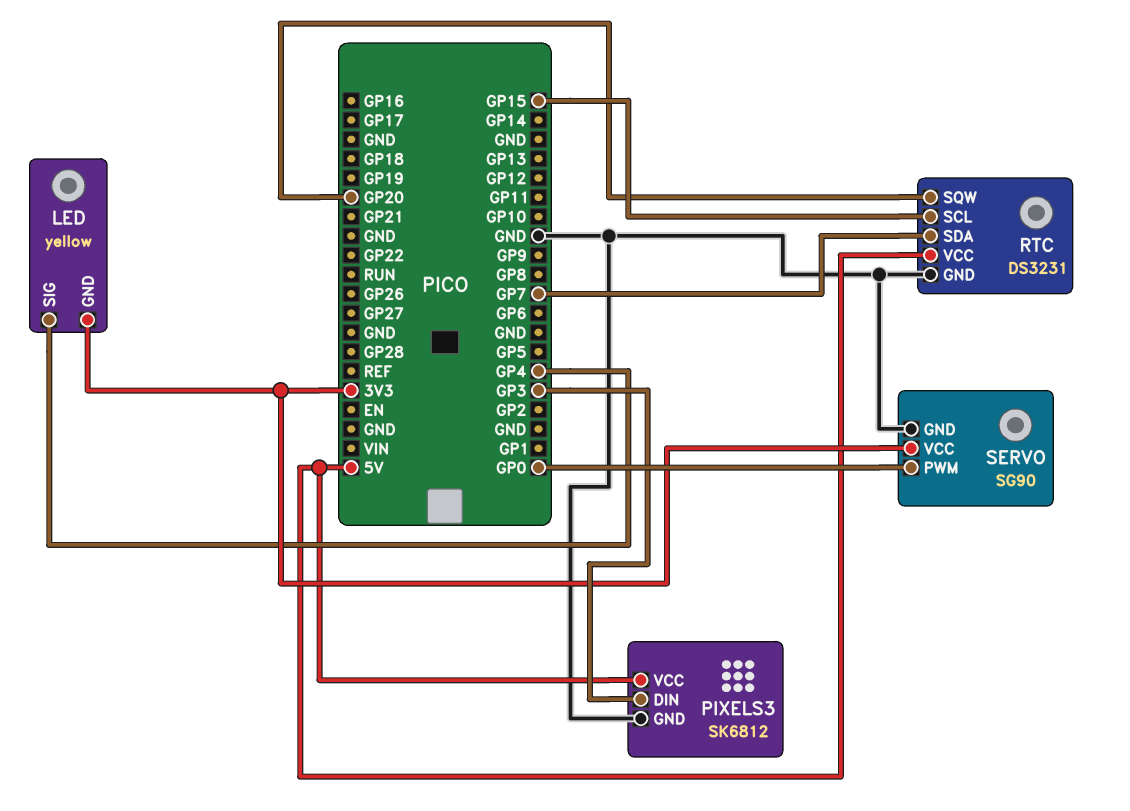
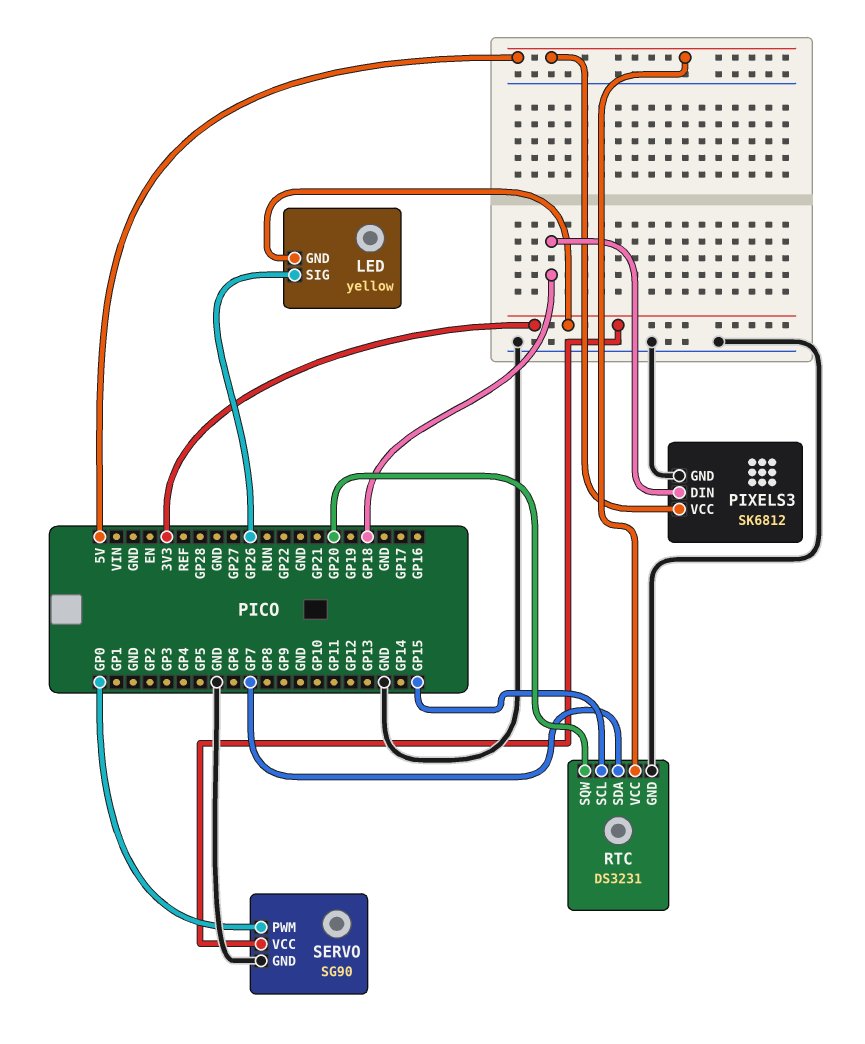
LED pin SIG: GP4 -> GP26
PIXELS3 pin DIN: GP3 -> GP18

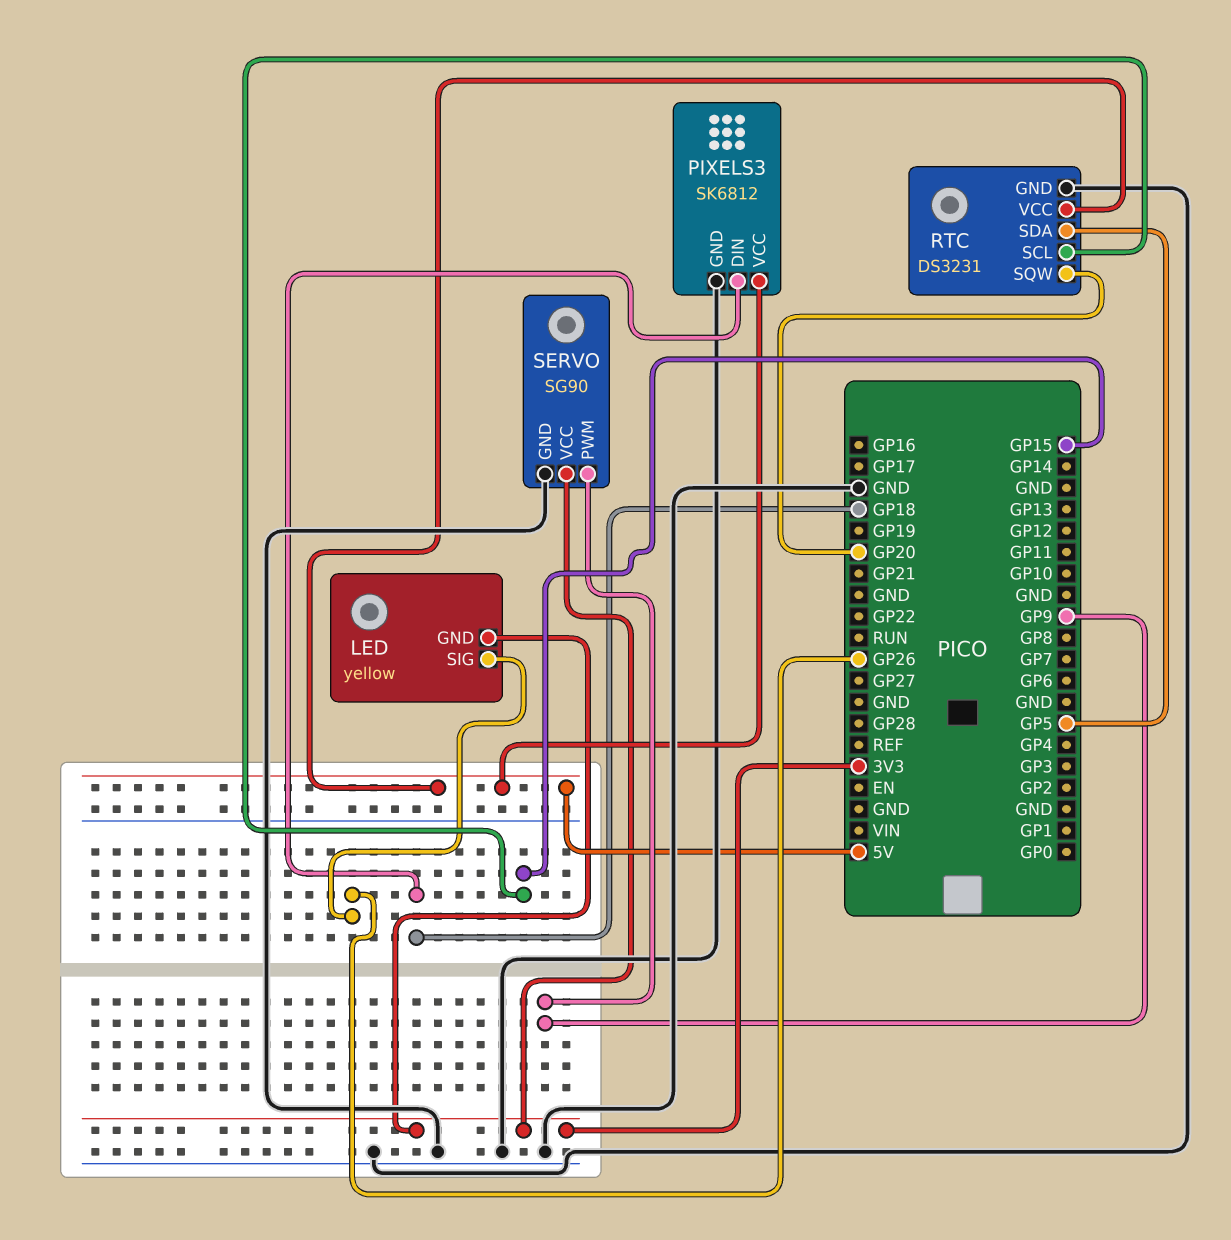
RTC pin SDA: GP7 -> GP5
SERVO pin PWM: GP0 -> GP9

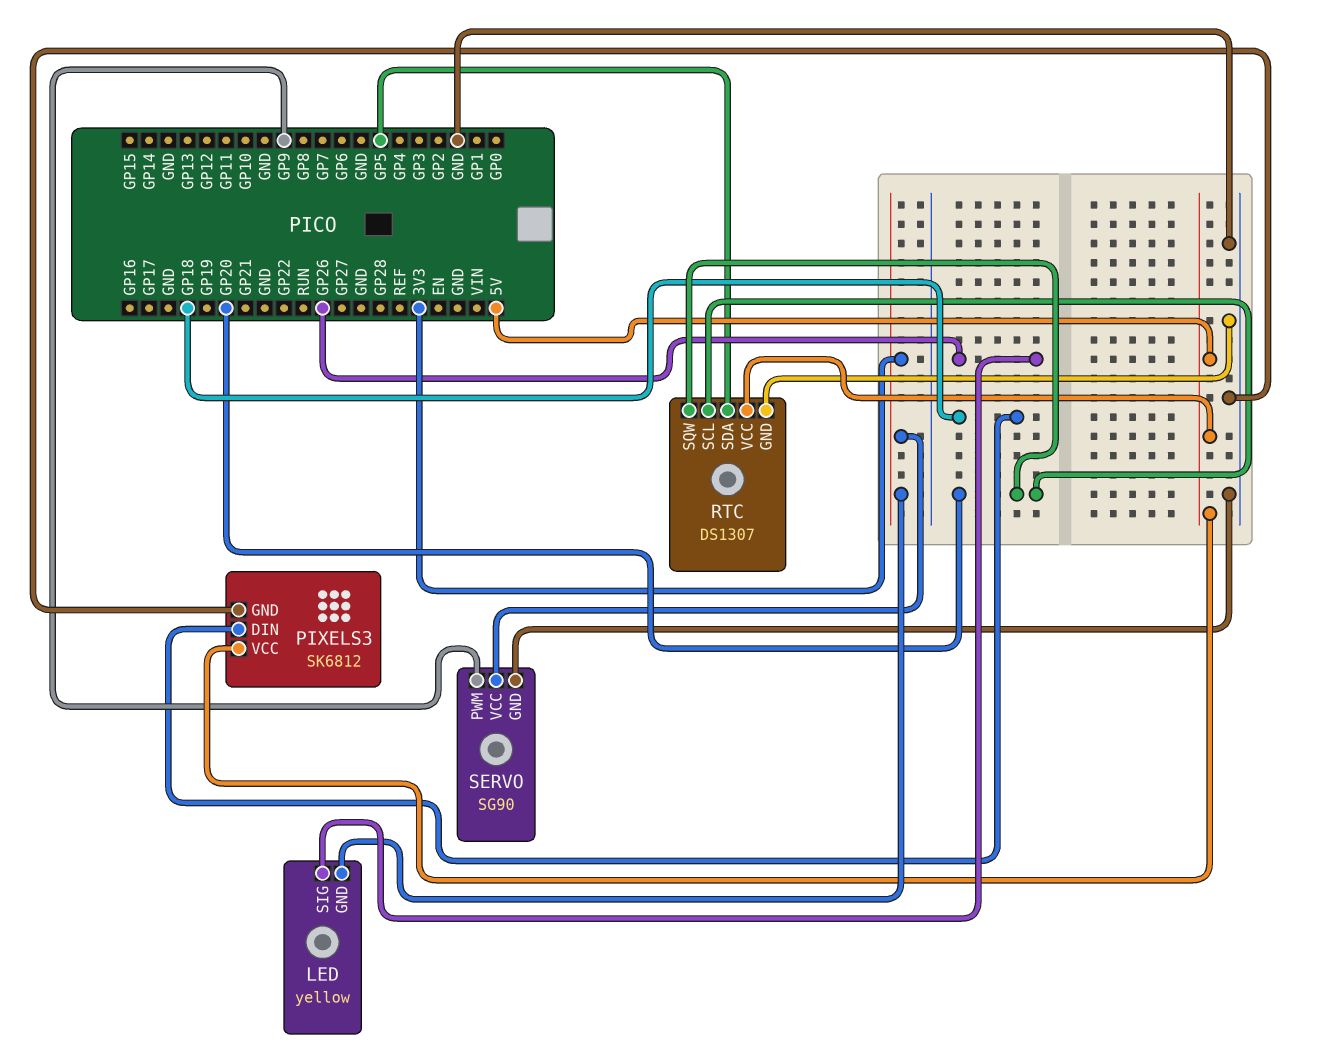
RTC: DS3231 -> DS1307
RTC pin SCL: GP15 -> GP20

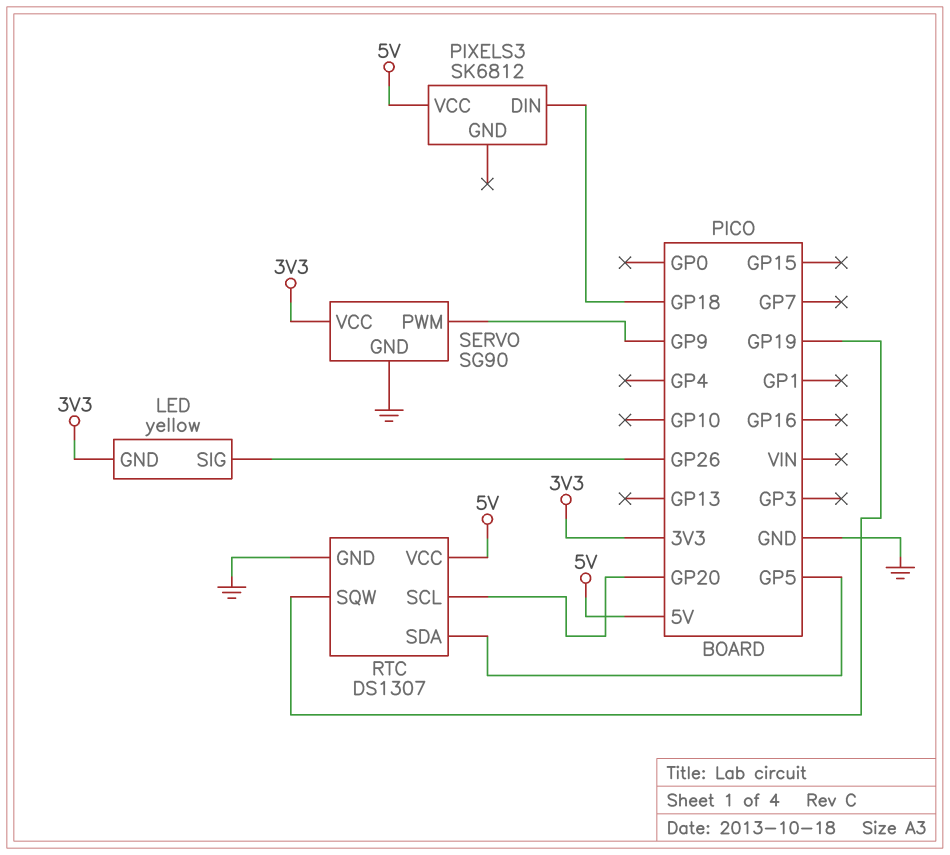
PIXELS3 pin GND: GND -> none
RTC pin SQW: GP20 -> GP19

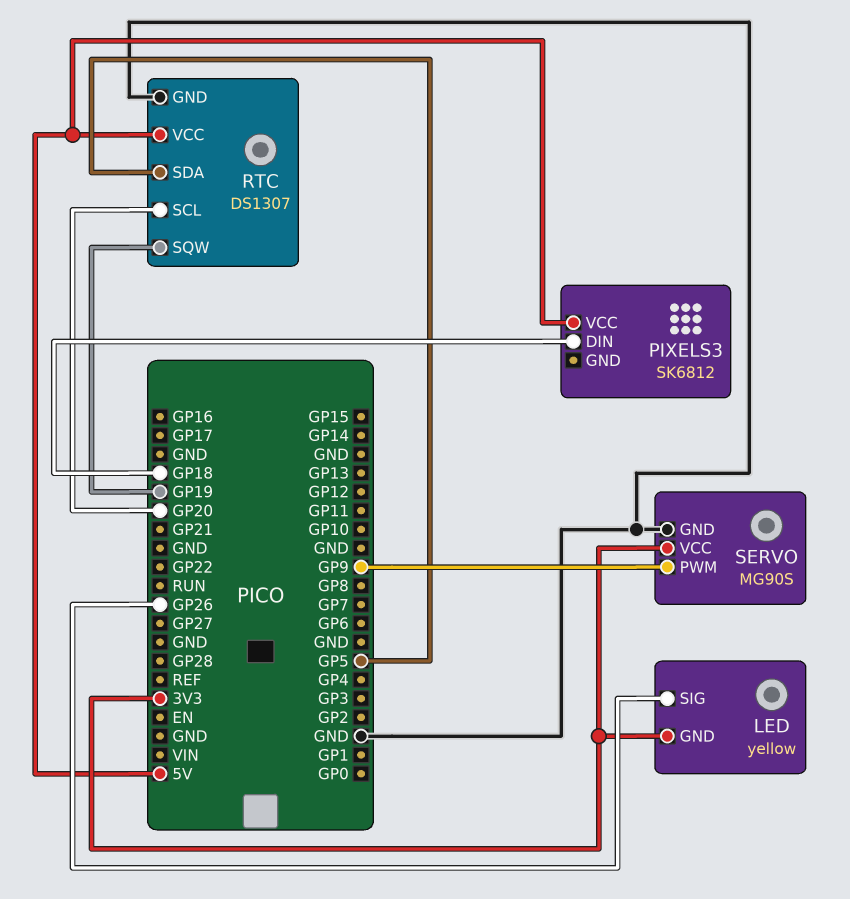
SERVO: SG90 -> MG90S

